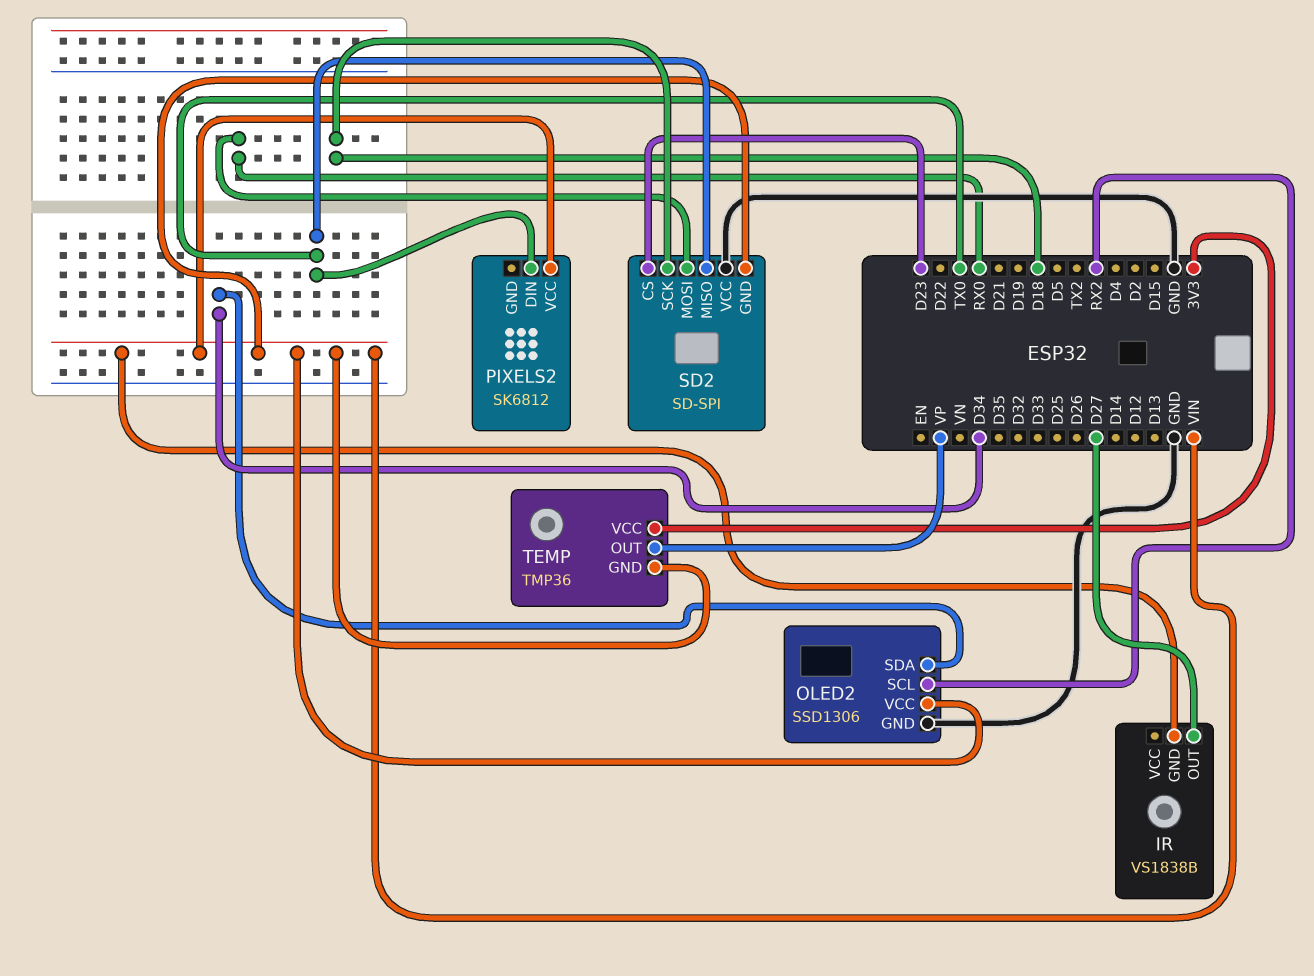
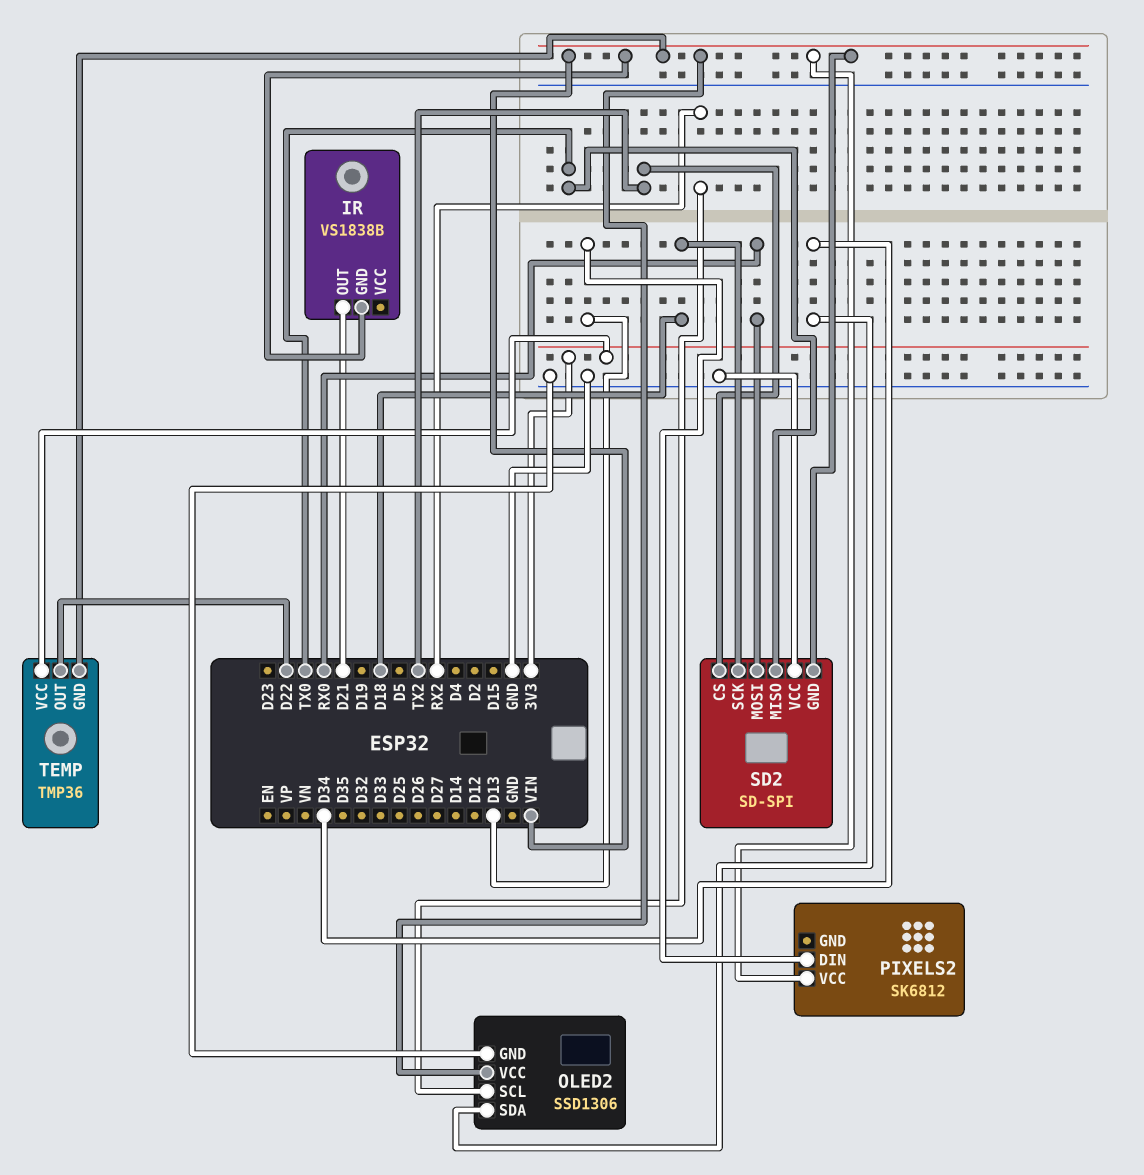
IR pin OUT: D27 -> D21
PIXELS2 pin DIN: TX0 -> D13
SD2 pin CS: D23 -> TX2
TEMP pin OUT: VP -> D22

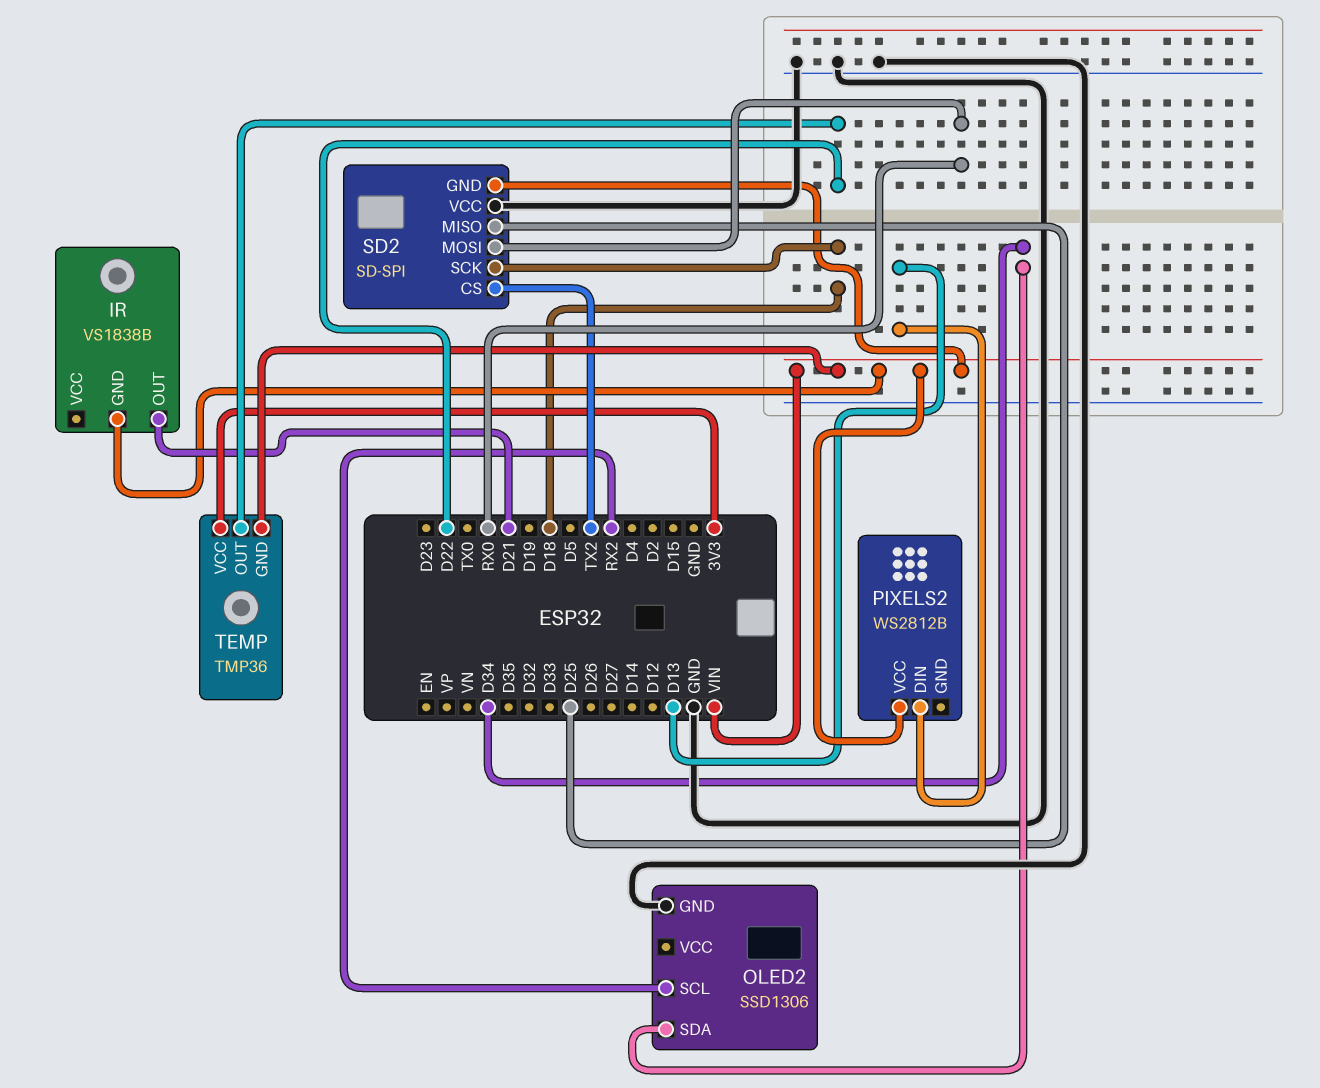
OLED2 pin VCC: VIN -> none
PIXELS2: SK6812 -> WS2812B
SD2 pin MISO: TX0 -> D25

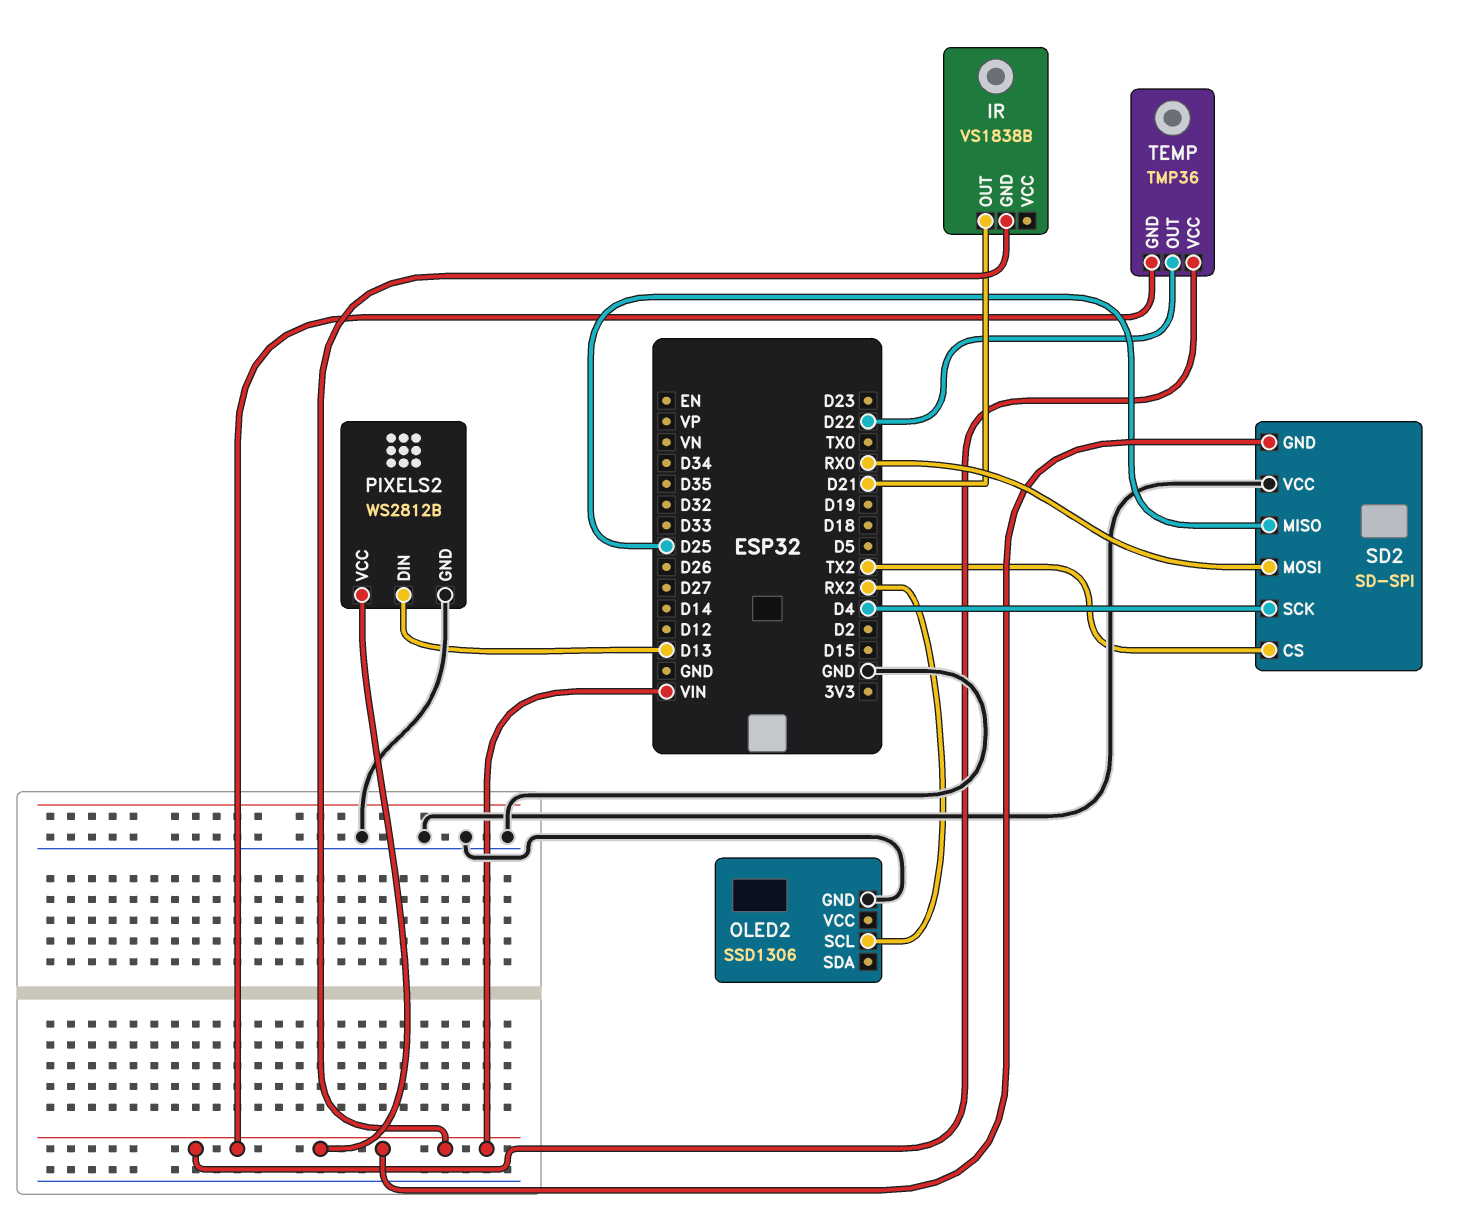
OLED2 pin SDA: D34 -> none
PIXELS2 pin GND: none -> GND
SD2 pin SCK: D18 -> D4
TEMP pin VCC: 3V3 -> VIN

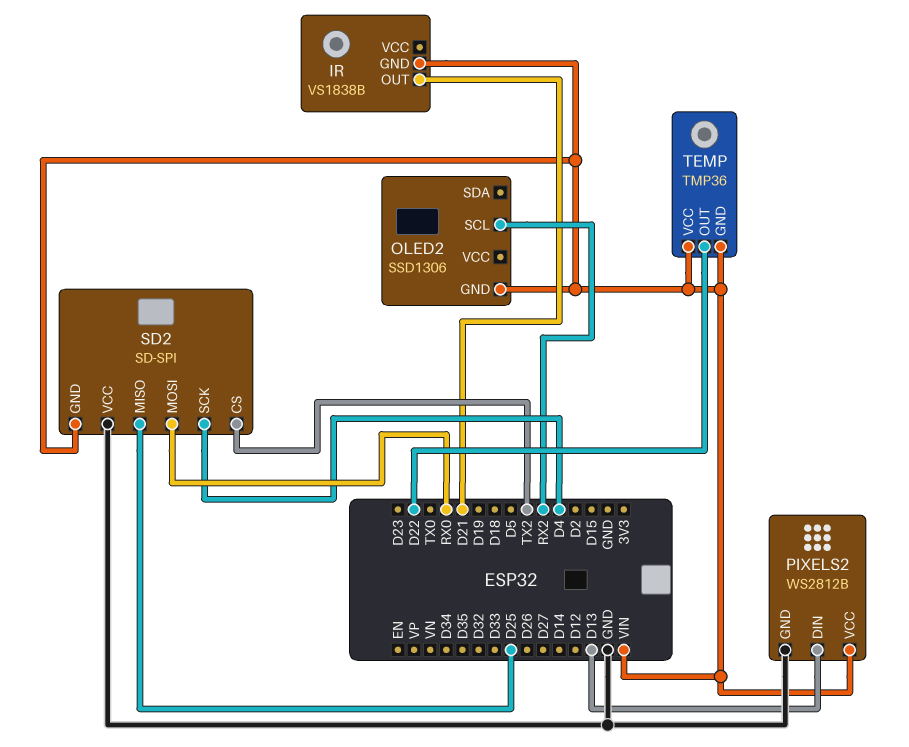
OLED2 pin GND: GND -> VIN

